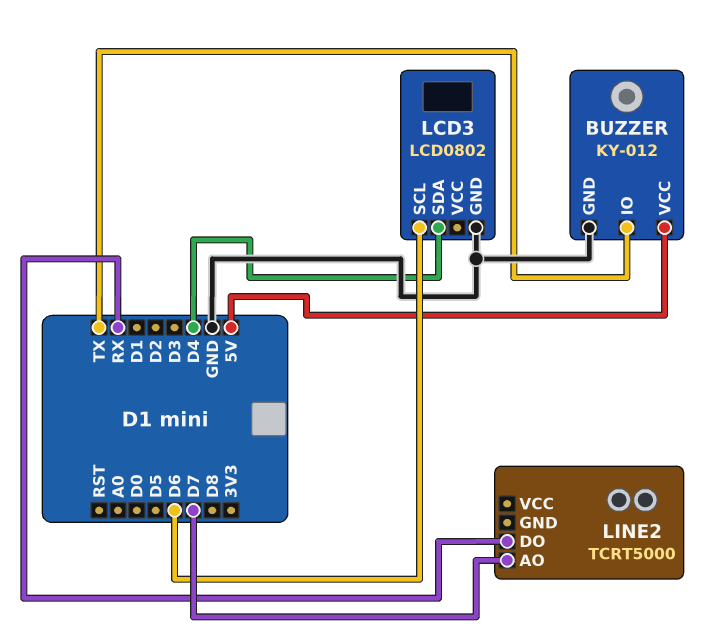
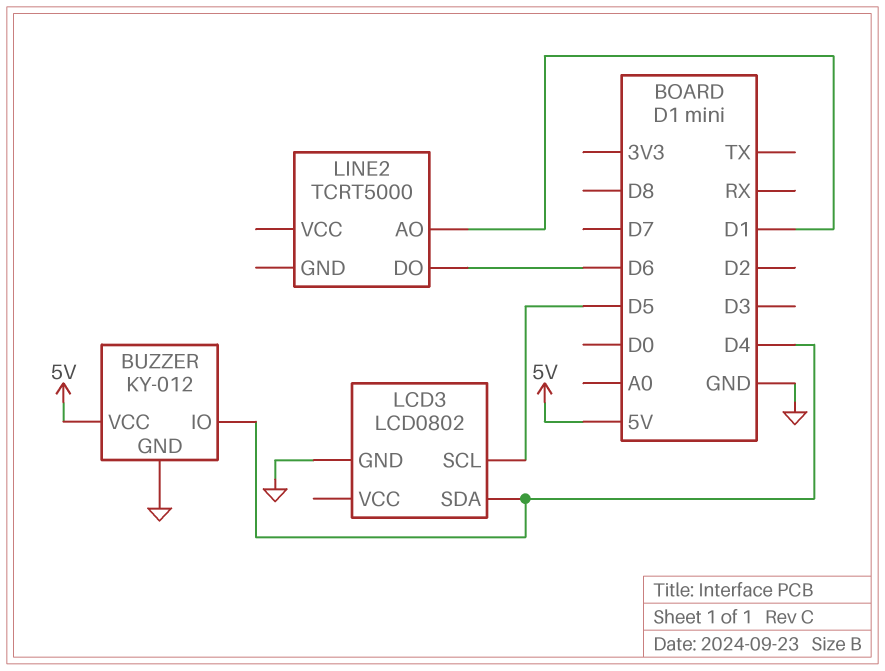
BUZZER pin IO: TX -> D4
LCD3 pin SCL: D6 -> D5
LINE2 pin AO: D7 -> D1
LINE2 pin DO: RX -> D6

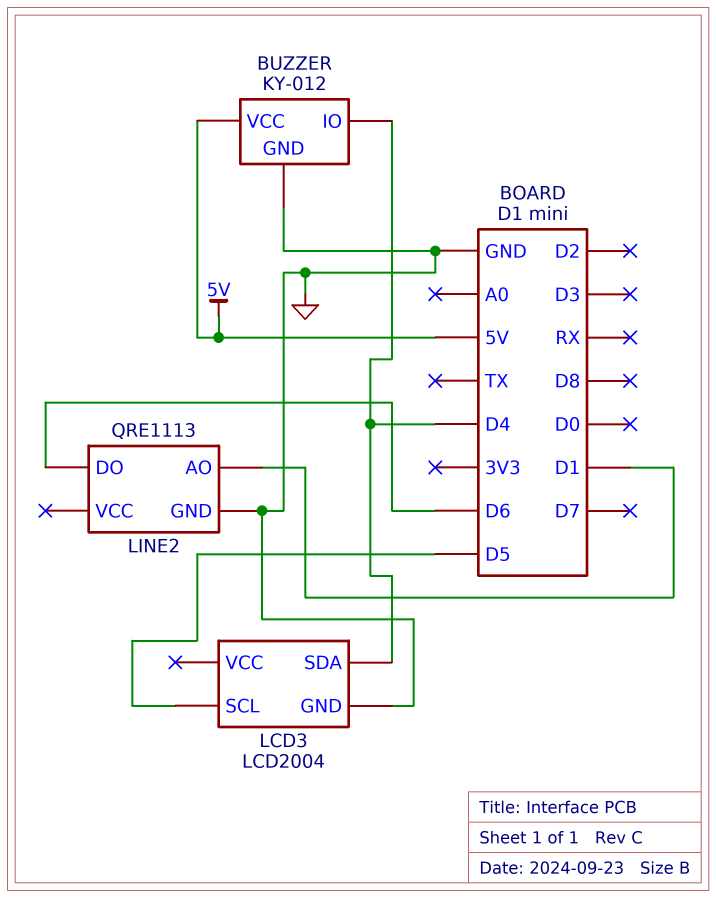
LCD3: LCD0802 -> LCD2004
LINE2: TCRT5000 -> QRE1113
LINE2 pin GND: none -> GND

